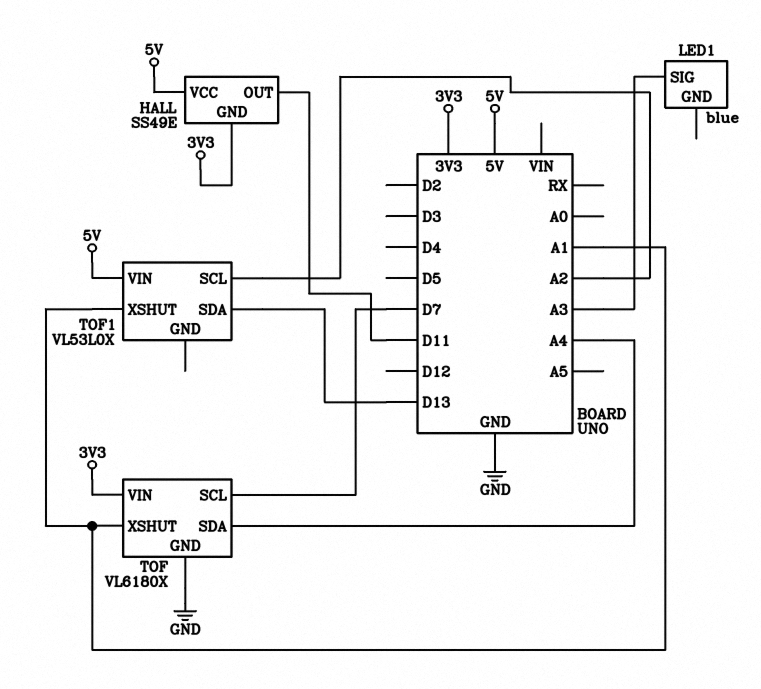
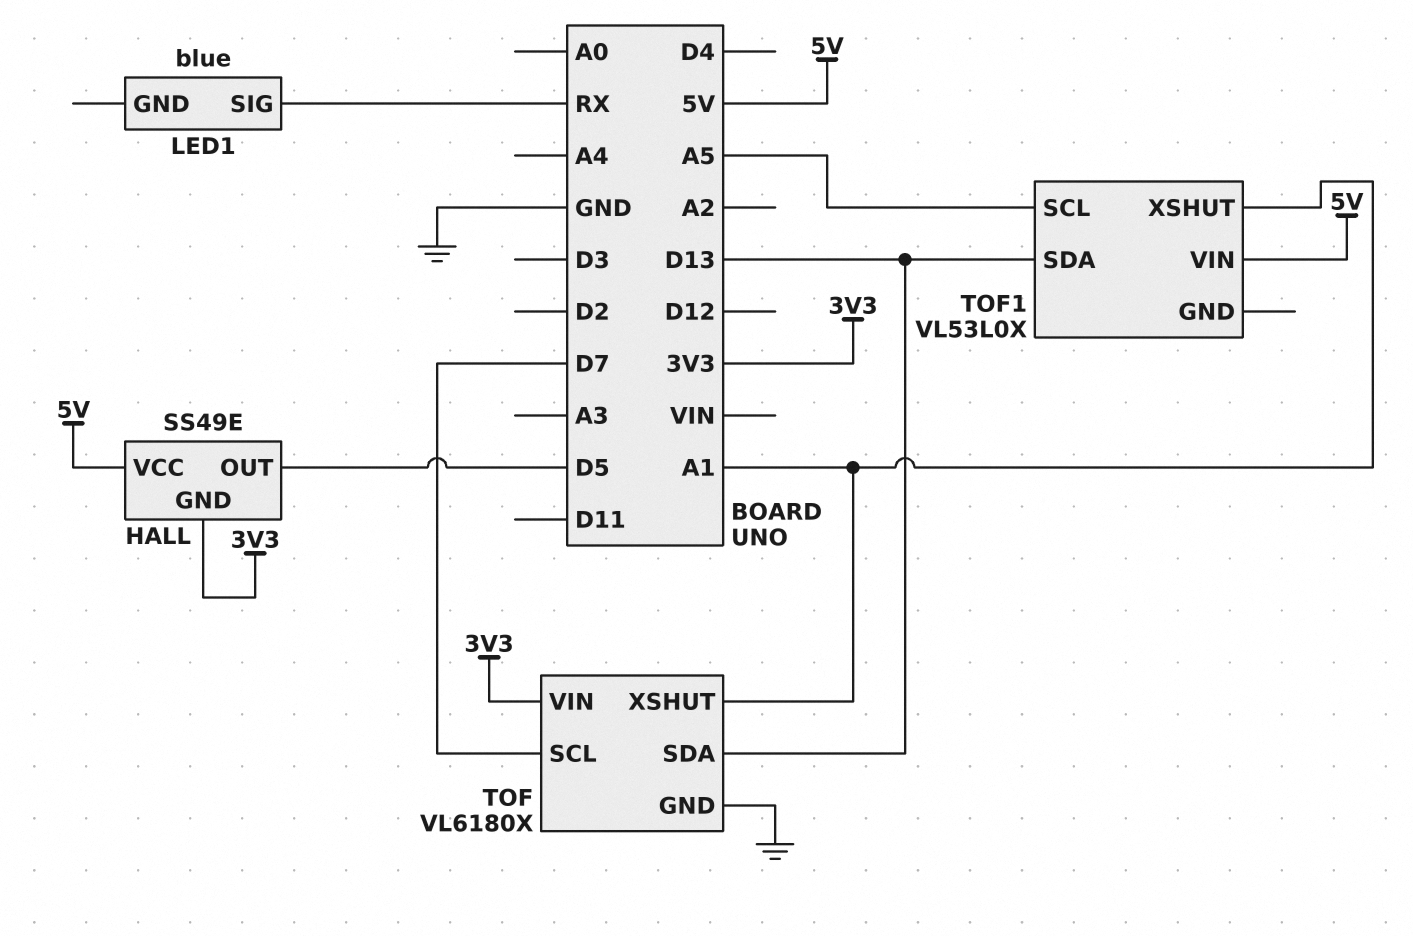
HALL pin OUT: D11 -> D5
LED1 pin SIG: A3 -> RX
TOF pin SDA: A4 -> D13
TOF1 pin SCL: A2 -> A5

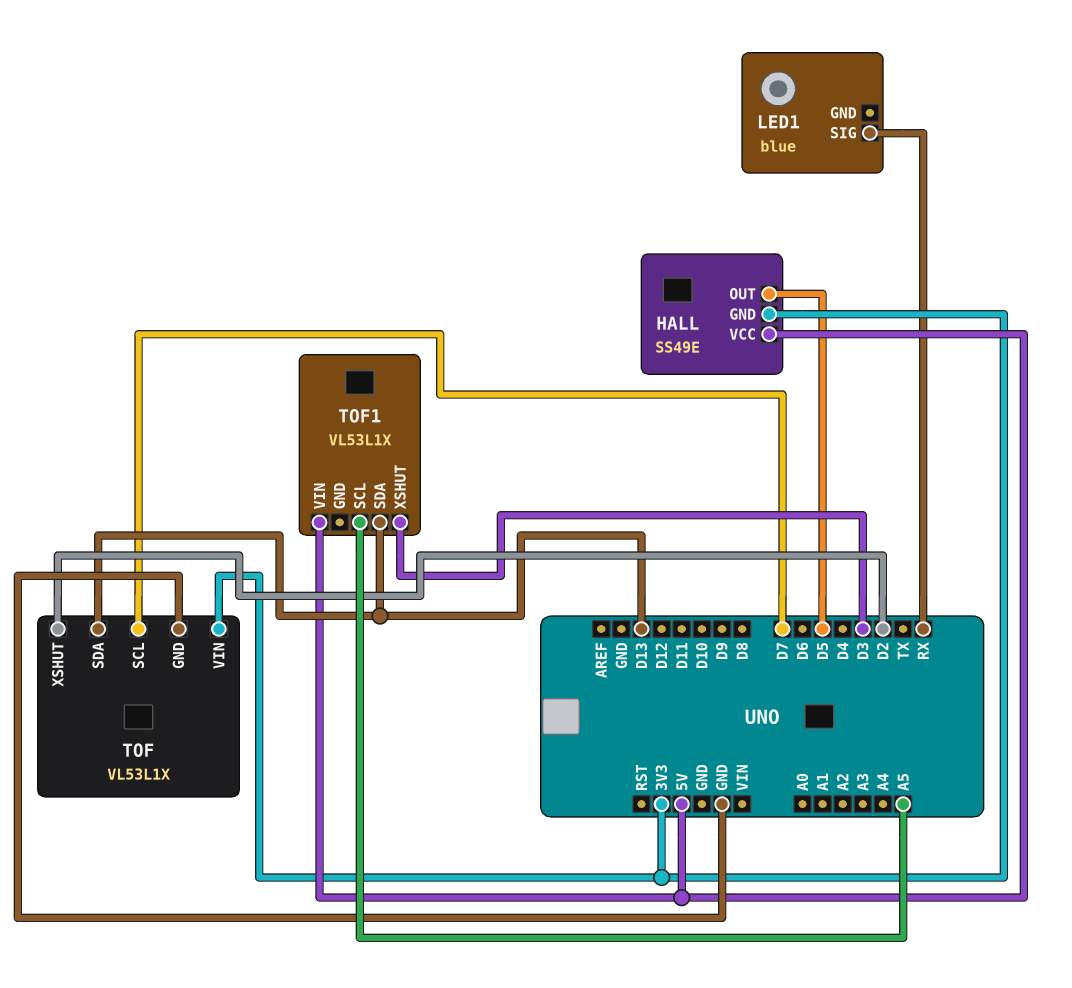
TOF: VL6180X -> VL53L1X
TOF pin XSHUT: A1 -> D2
TOF1: VL53L0X -> VL53L1X
TOF1 pin XSHUT: A1 -> D3

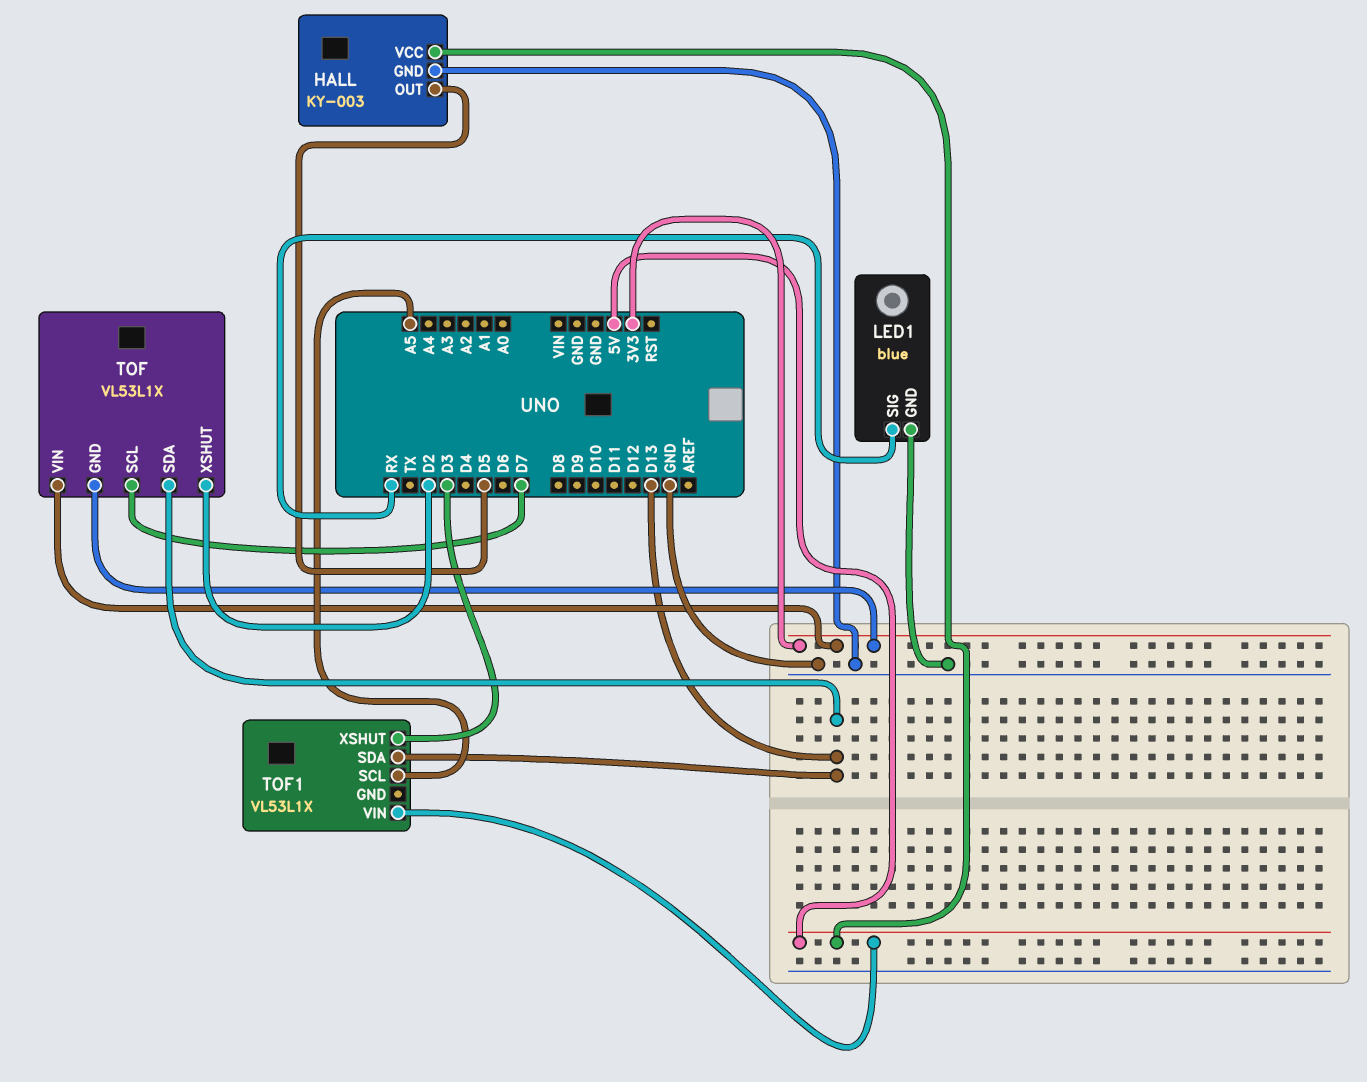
HALL: SS49E -> KY-003
HALL pin GND: 3V3 -> GND
LED1 pin GND: none -> GND
TOF pin GND: GND -> 3V3

